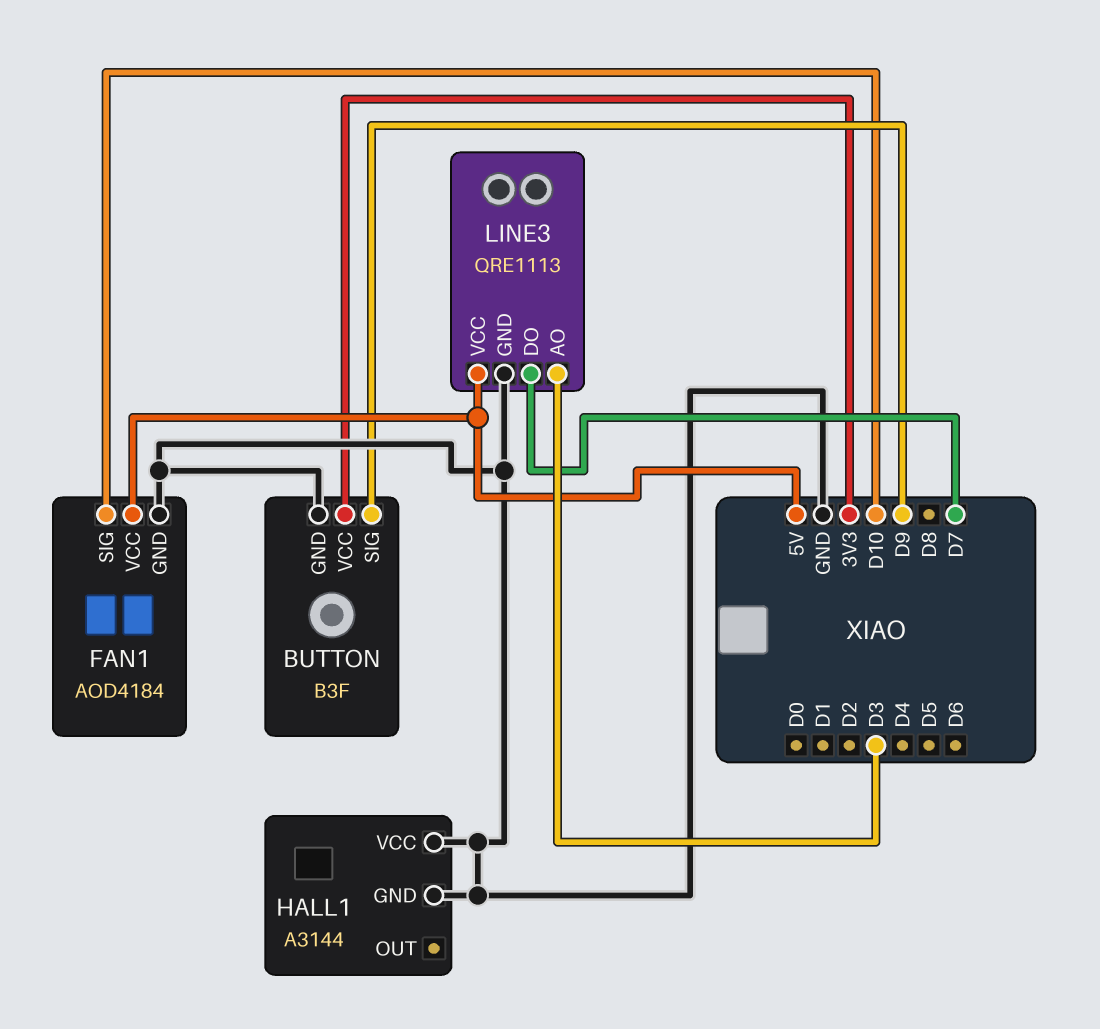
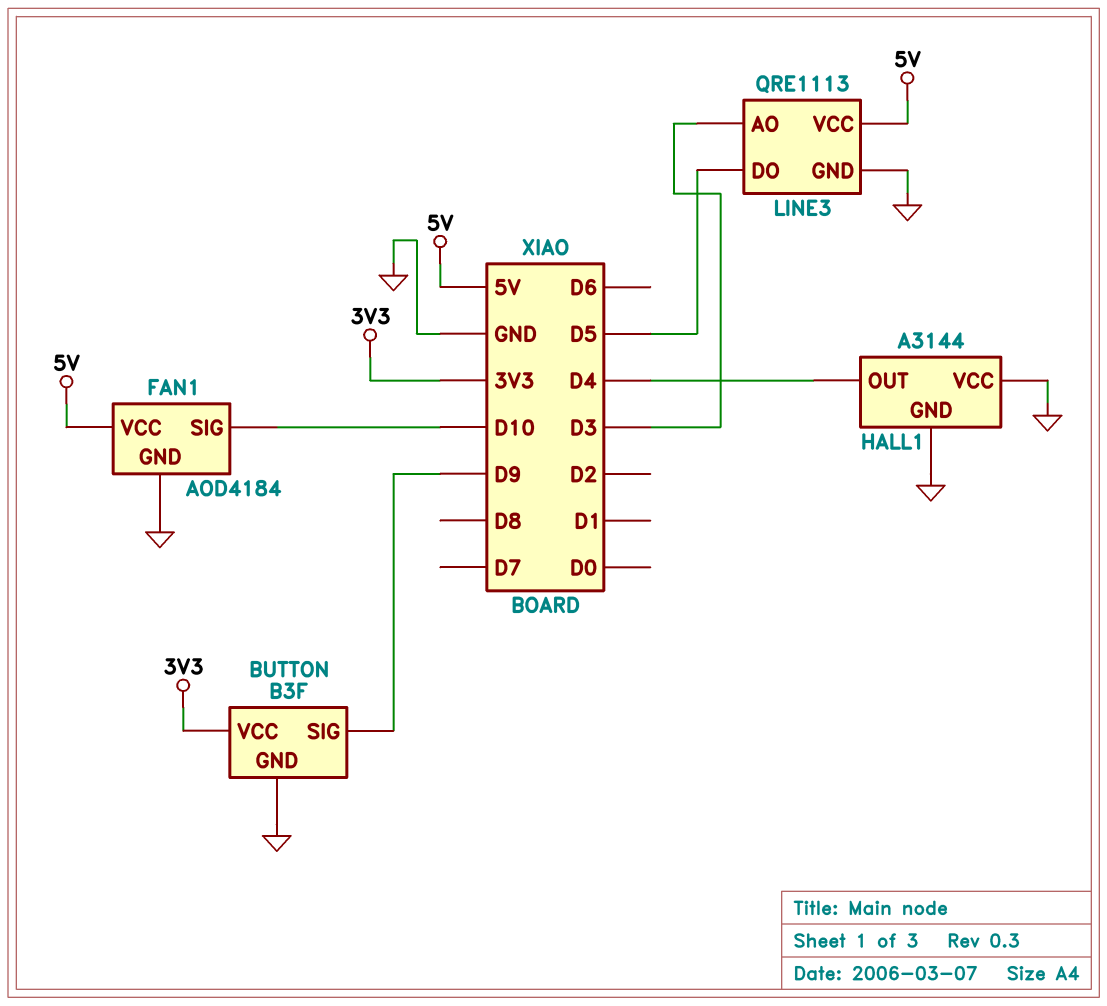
HALL1 pin OUT: none -> D4
LINE3 pin DO: D7 -> D5

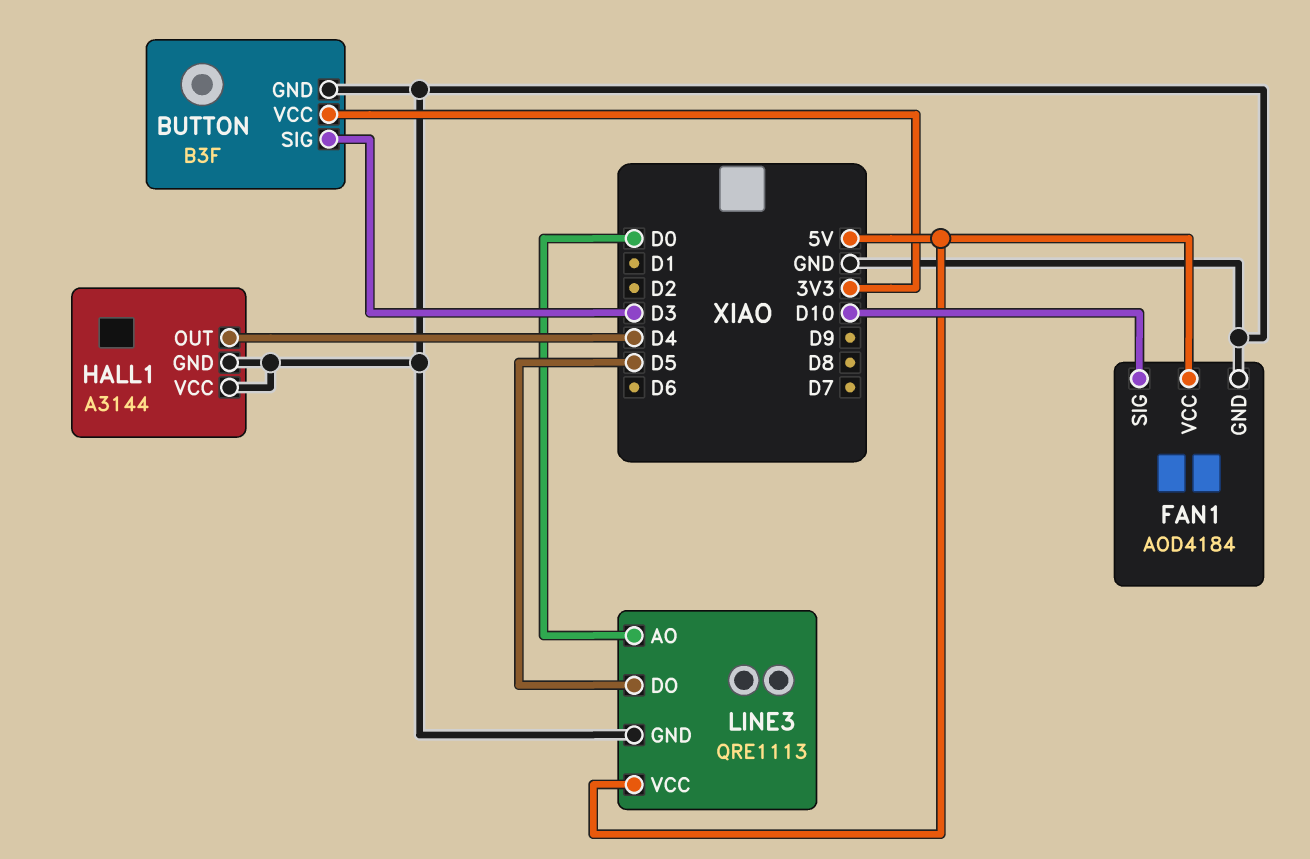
BUTTON pin SIG: D9 -> D3
LINE3 pin AO: D3 -> D0

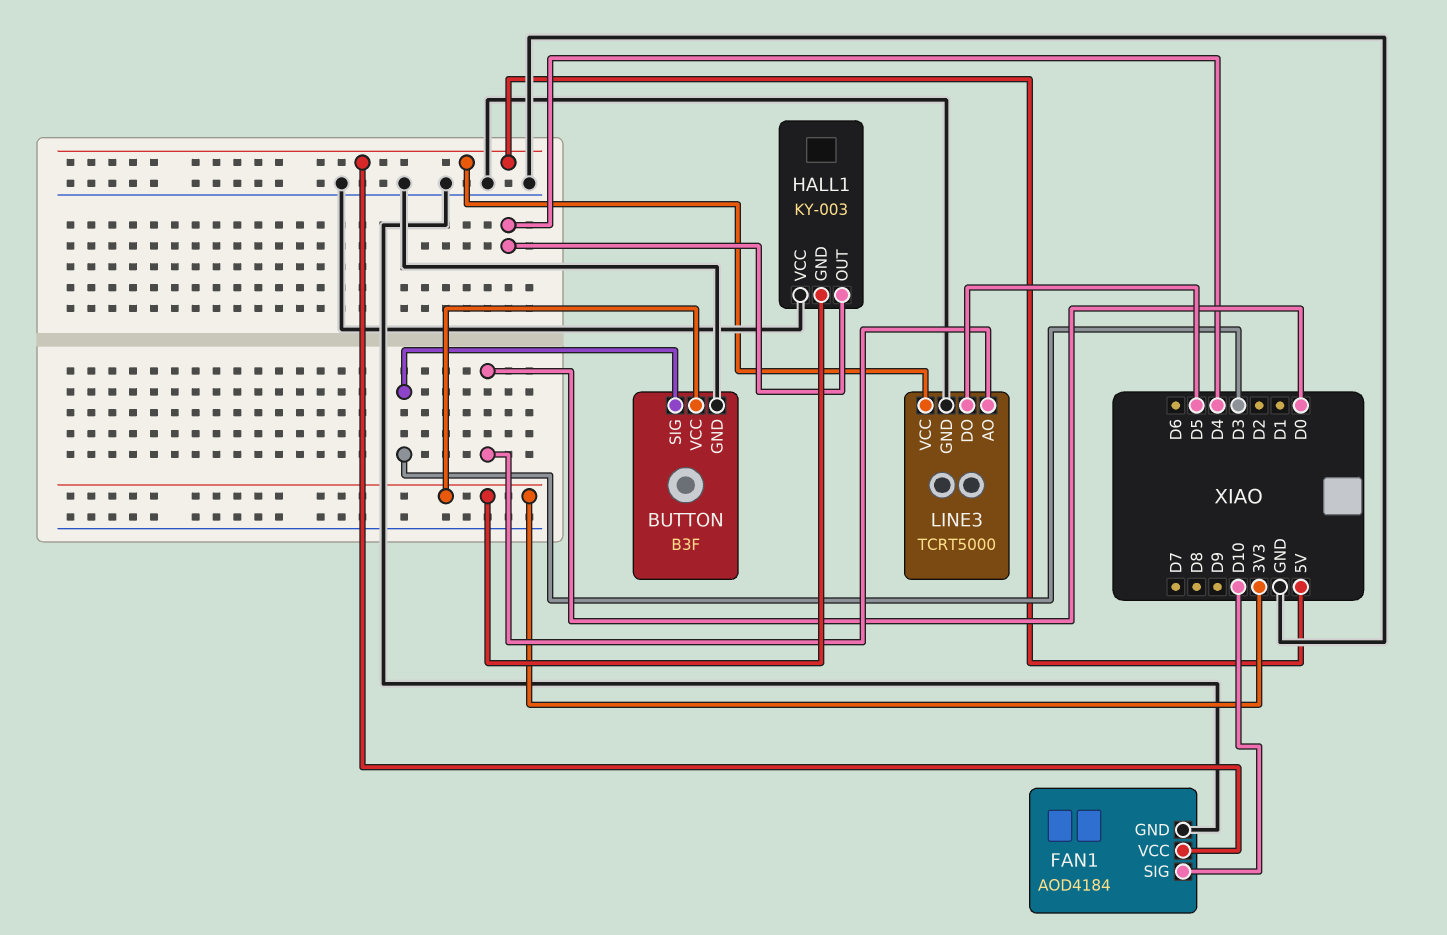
HALL1: A3144 -> KY-003
HALL1 pin GND: GND -> 3V3
LINE3: QRE1113 -> TCRT5000

